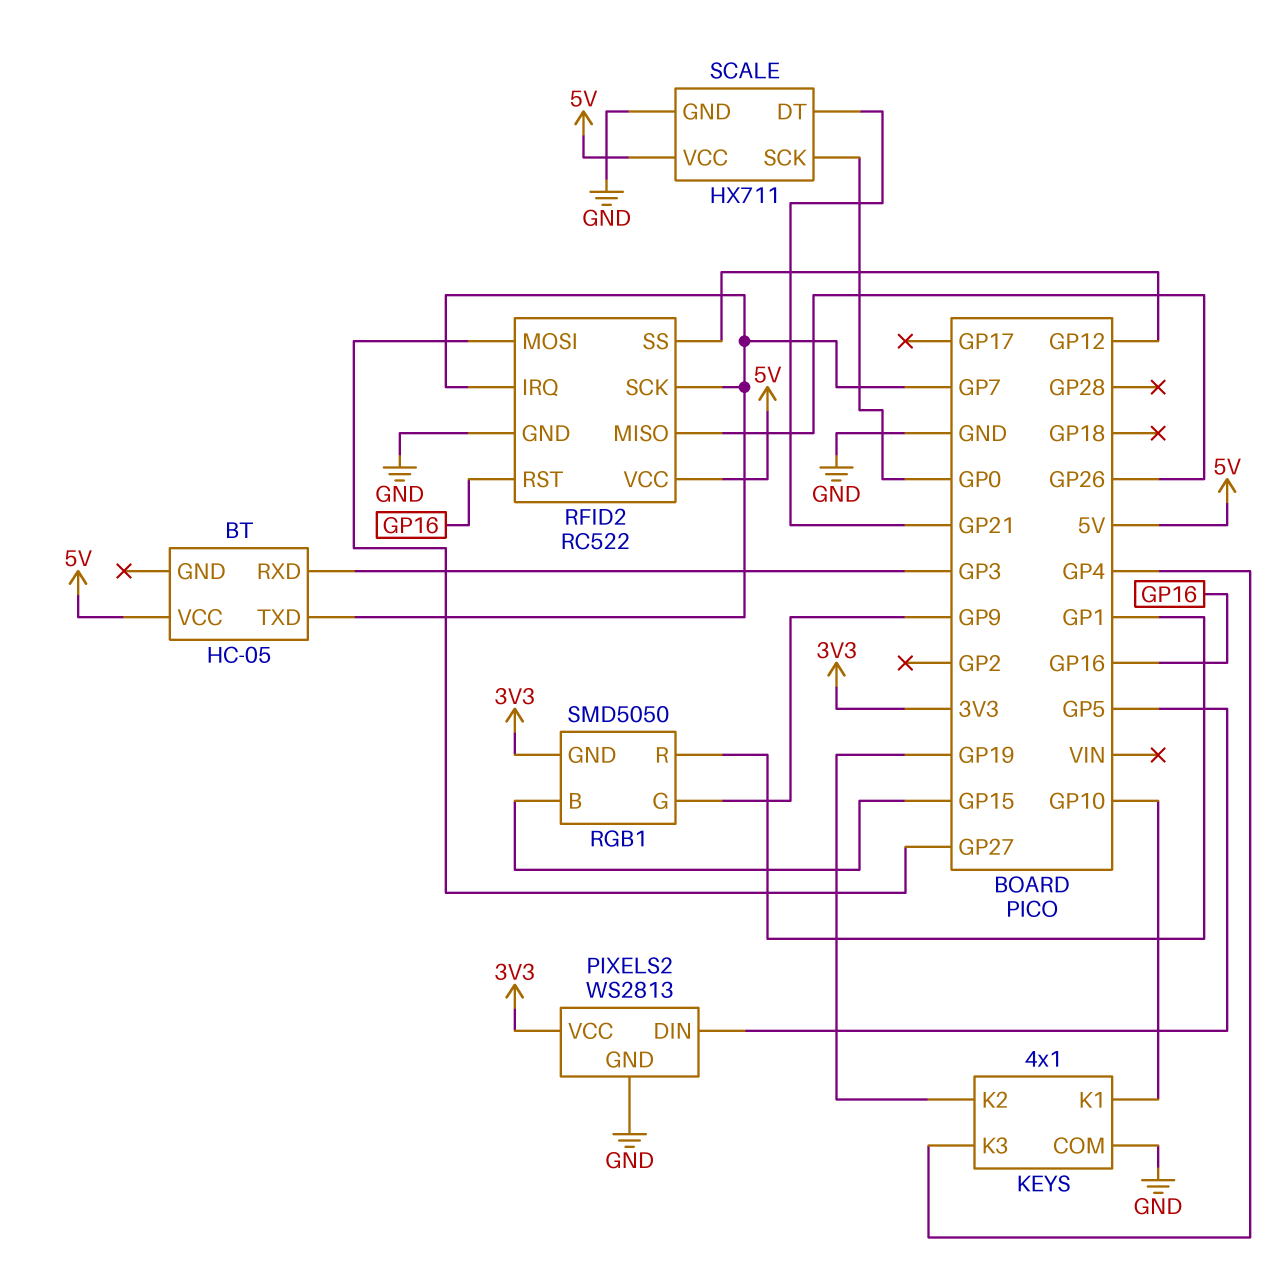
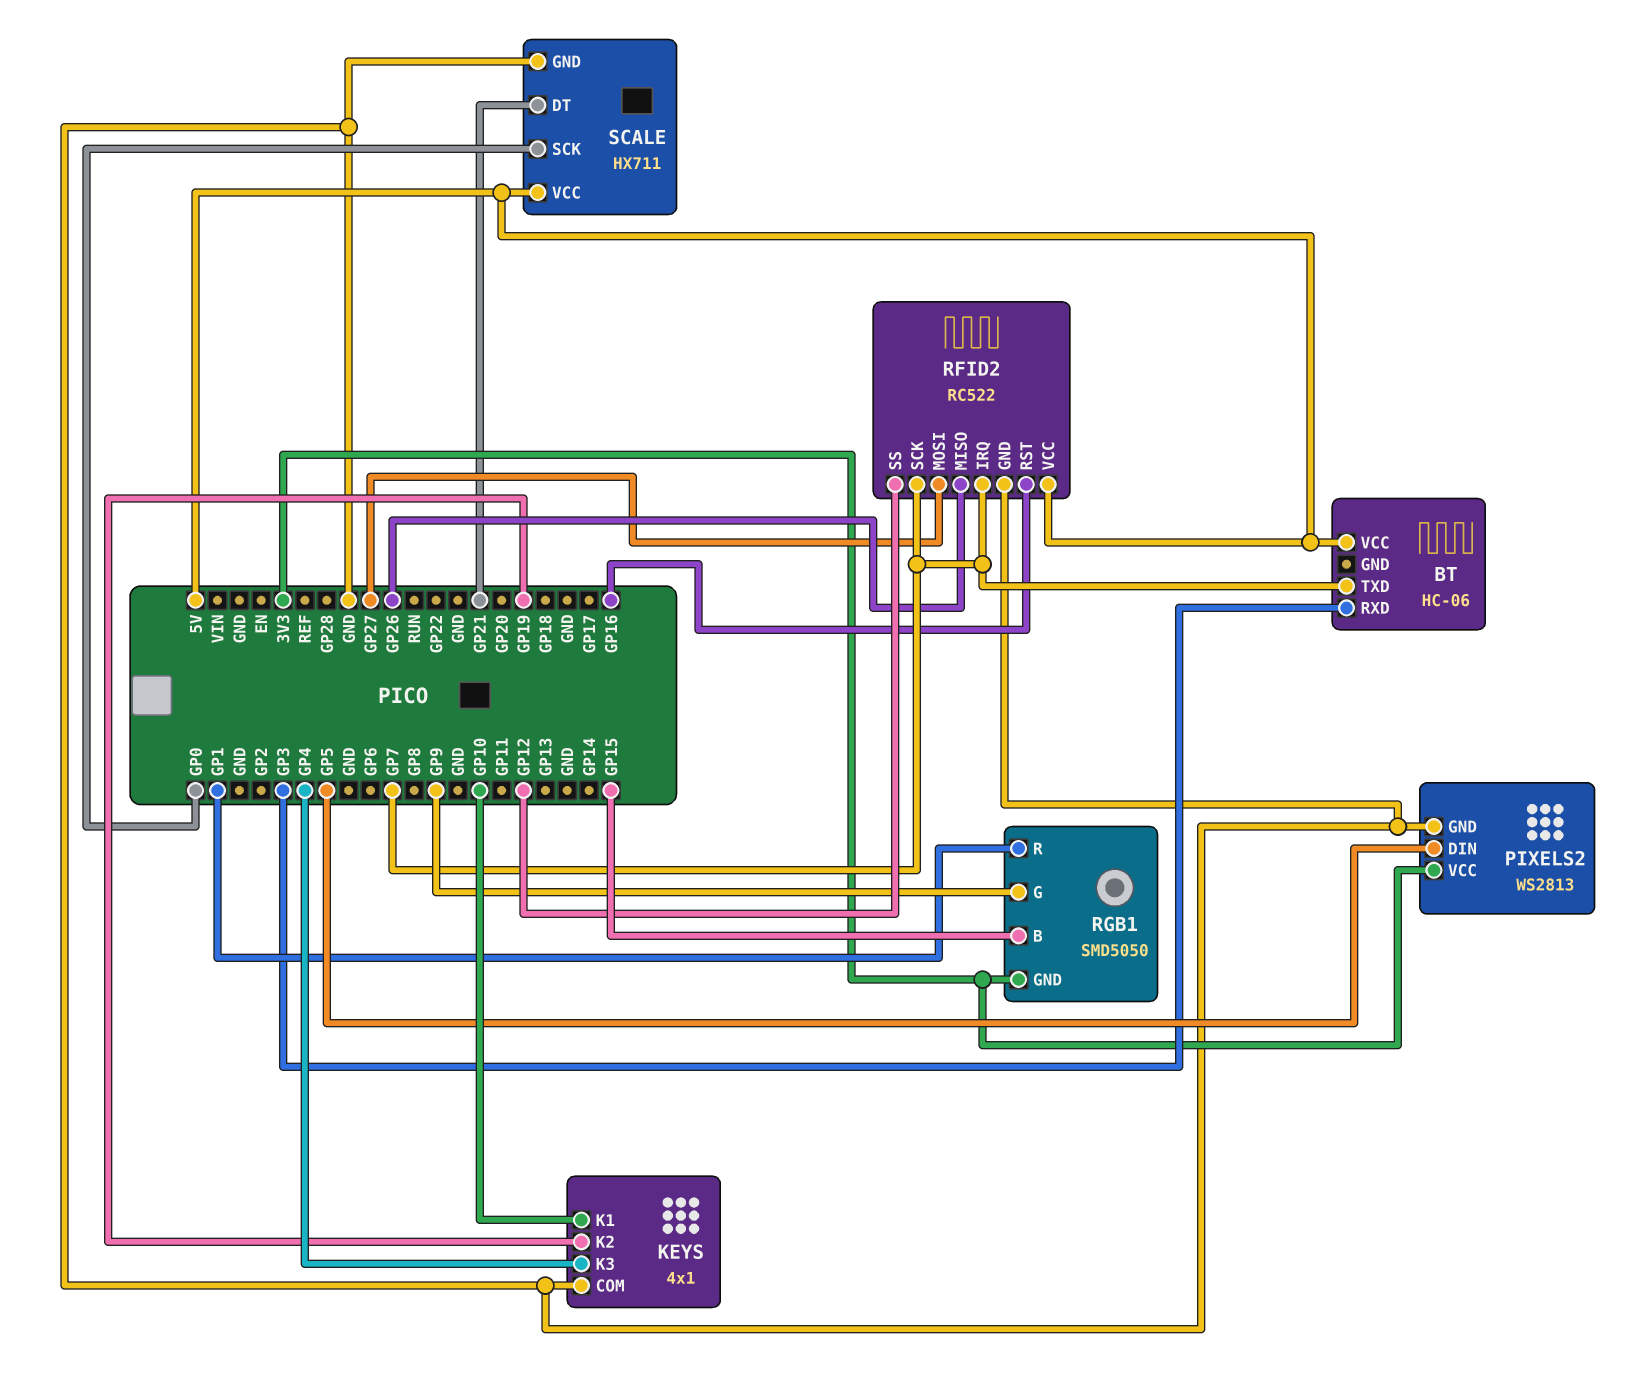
BT: HC-05 -> HC-06

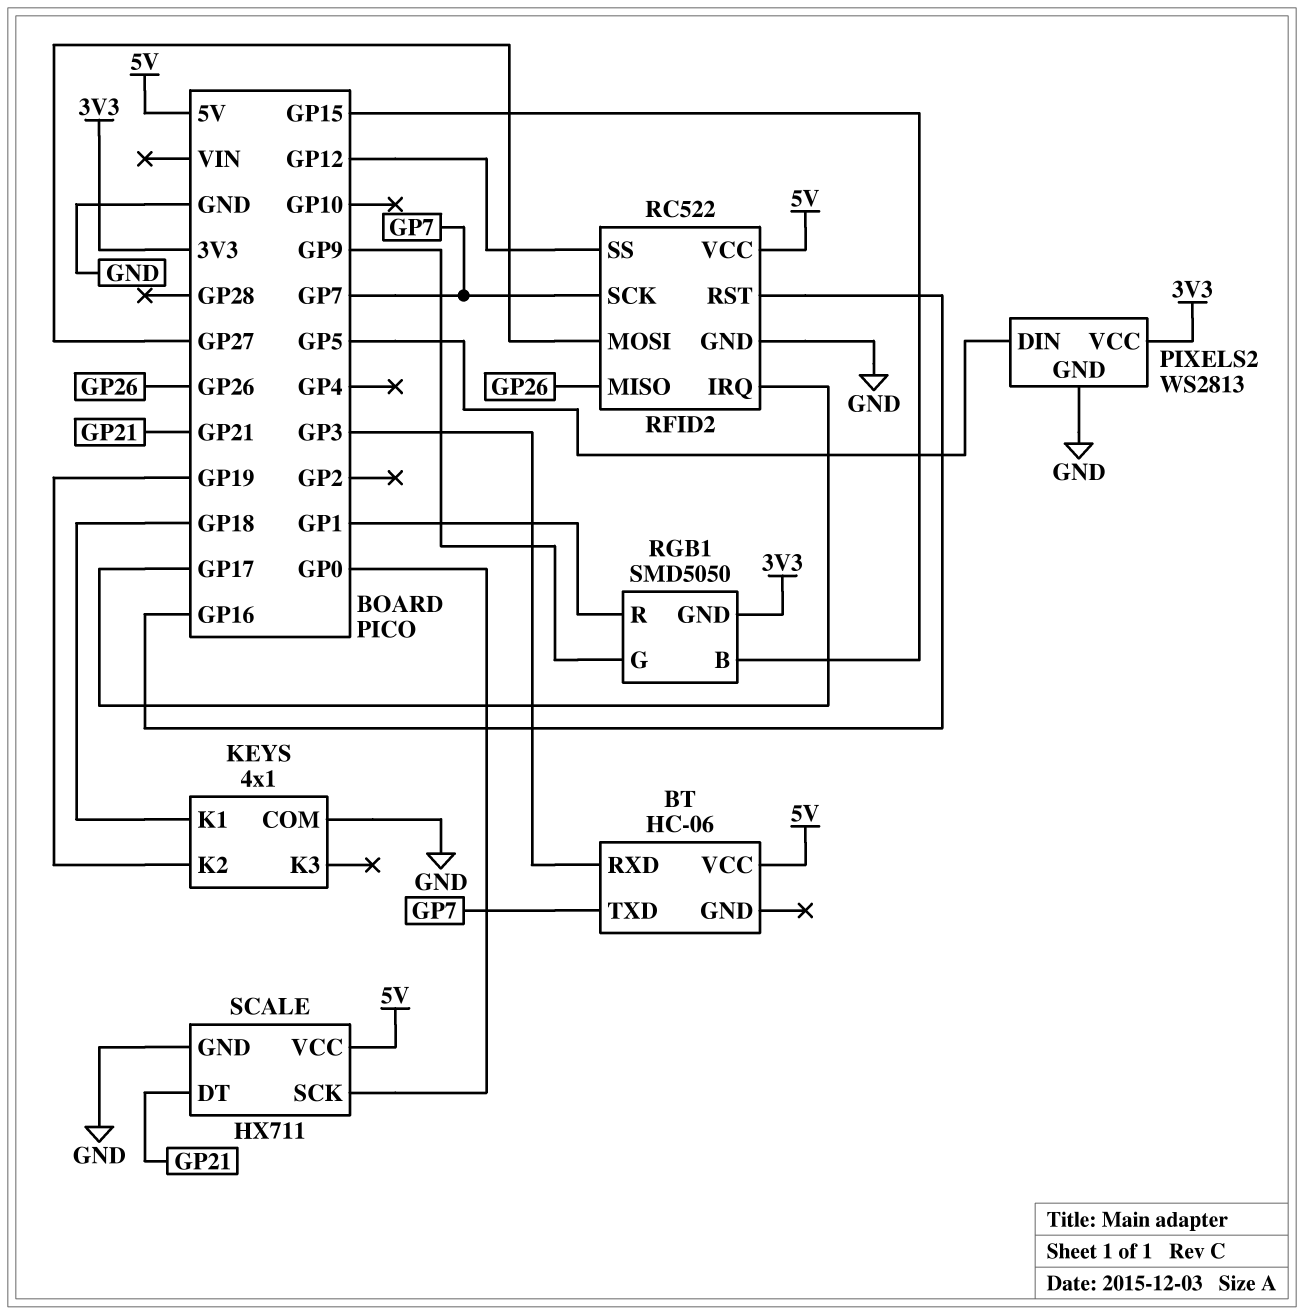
KEYS pin K1: GP10 -> GP18
KEYS pin K3: GP4 -> none
RFID2 pin IRQ: GP7 -> GP17

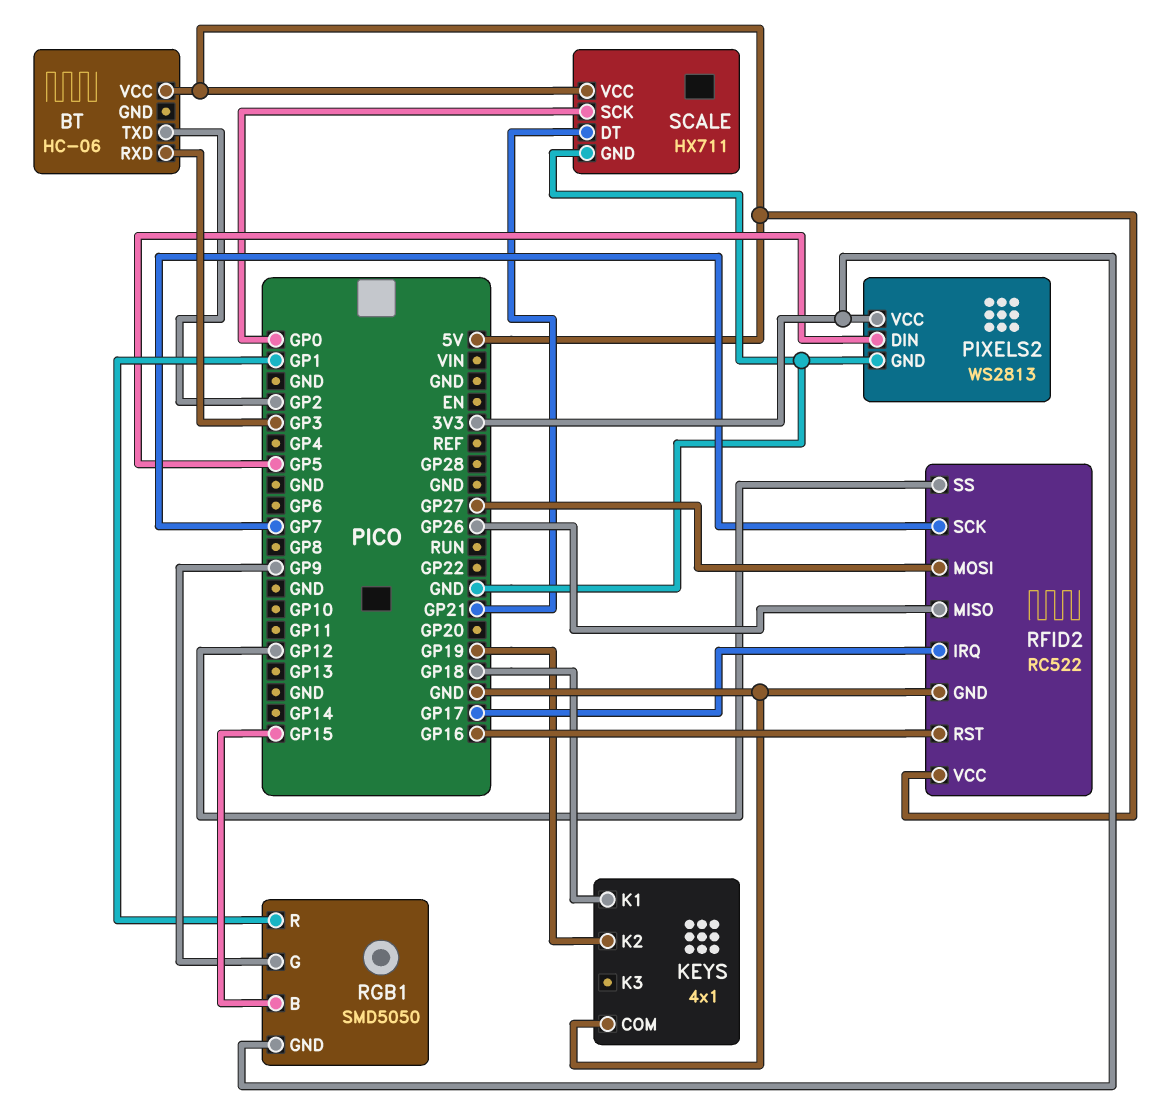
BT pin TXD: GP7 -> GP2

